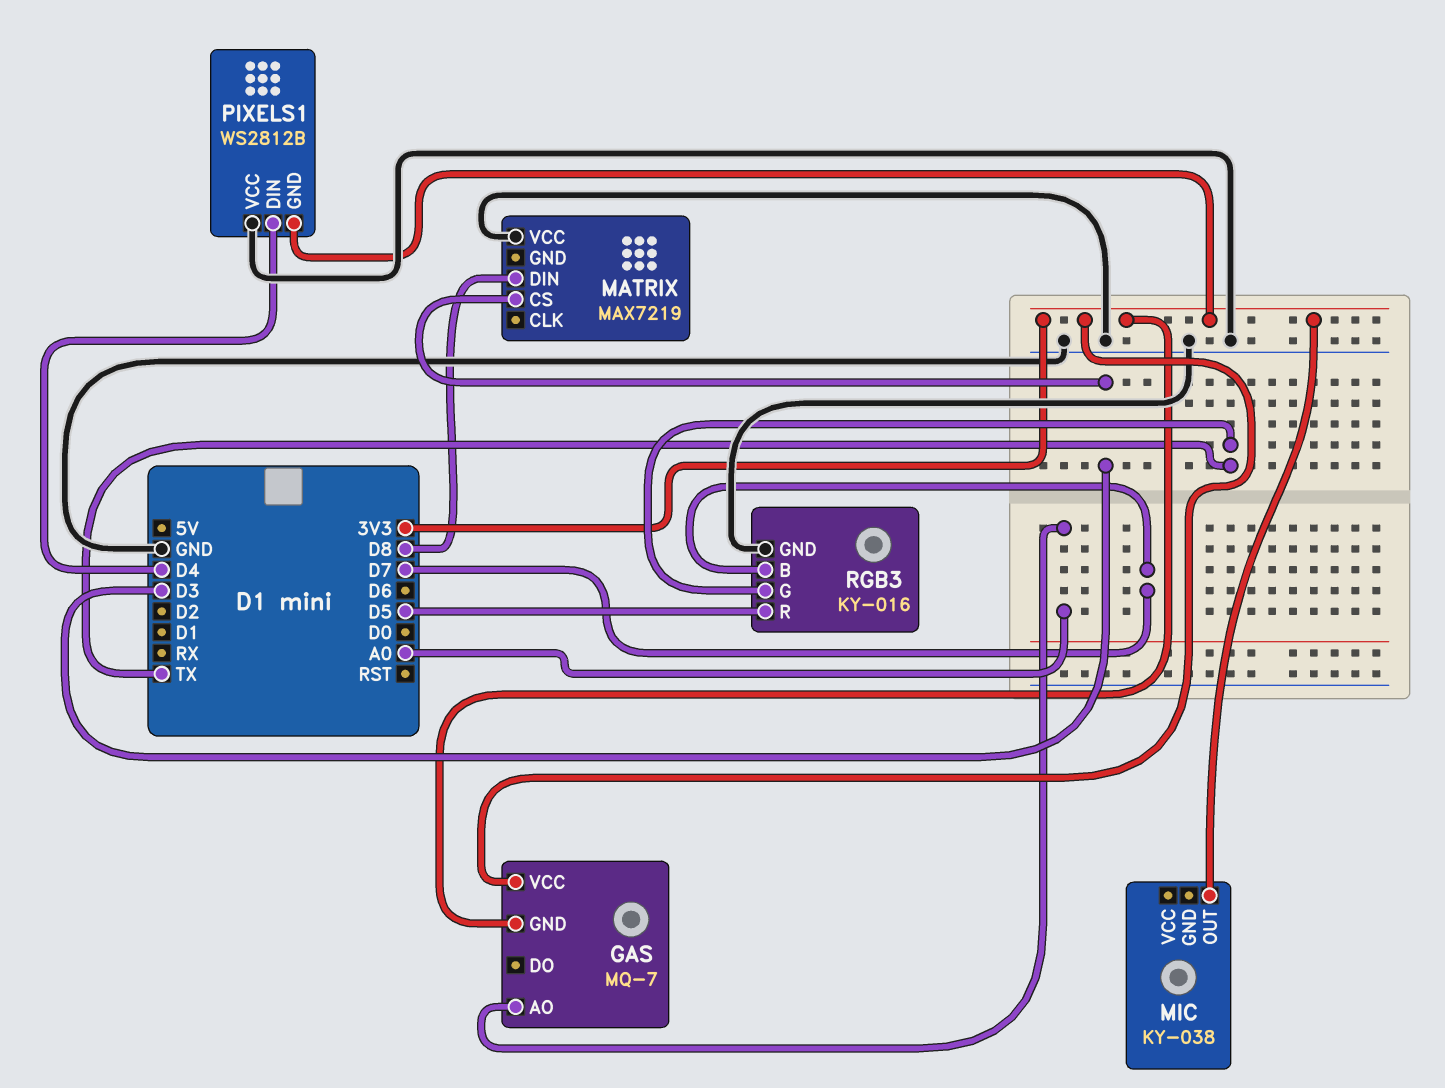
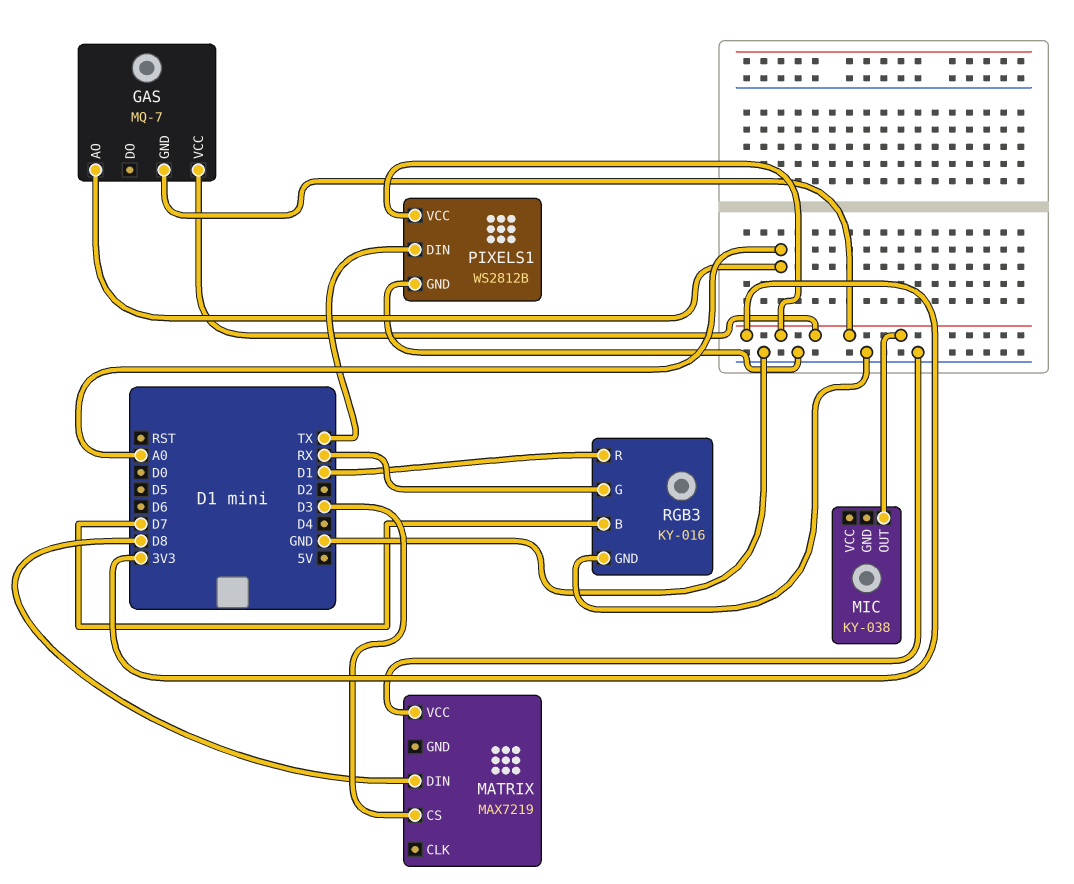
PIXELS1 pin DIN: D4 -> TX
PIXELS1 pin GND: 3V3 -> GND
PIXELS1 pin VCC: GND -> 3V3
RGB3 pin G: TX -> RX
RGB3 pin R: D5 -> D1

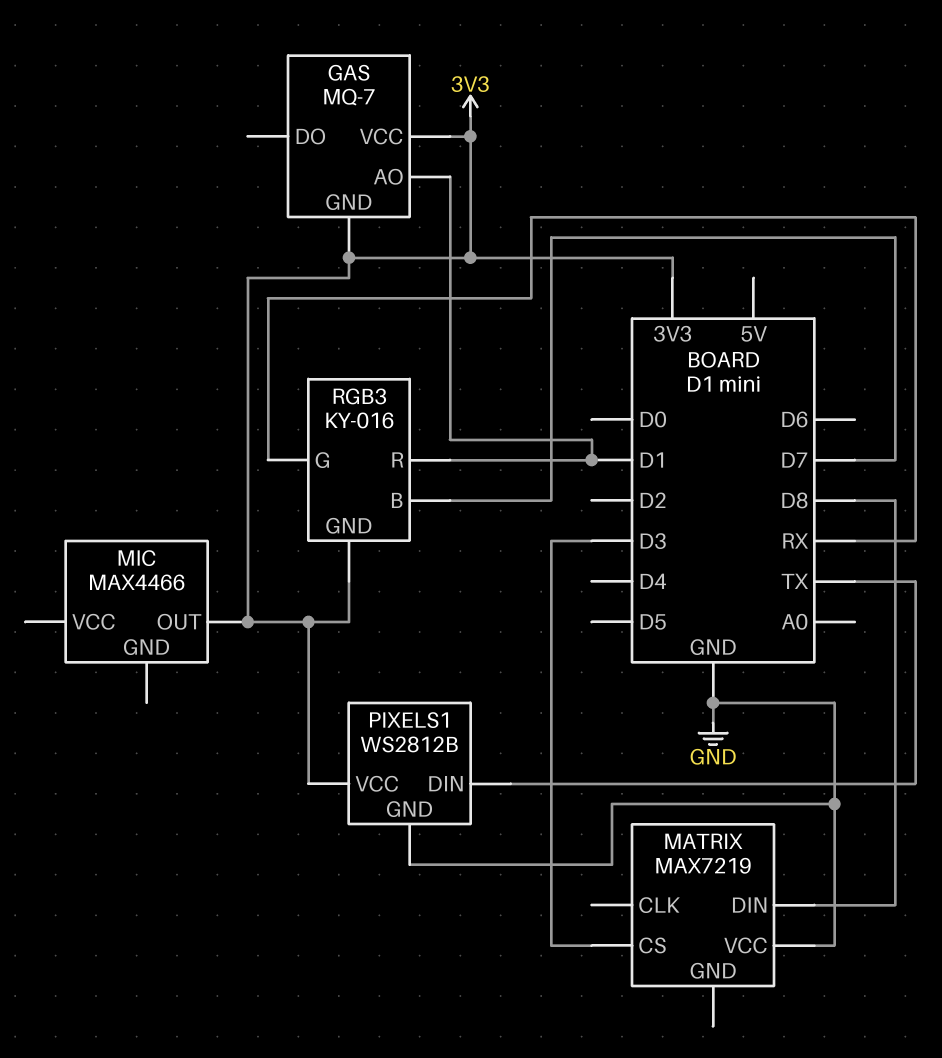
GAS pin AO: A0 -> D1
MIC: KY-038 -> MAX4466
RGB3 pin GND: GND -> 3V3

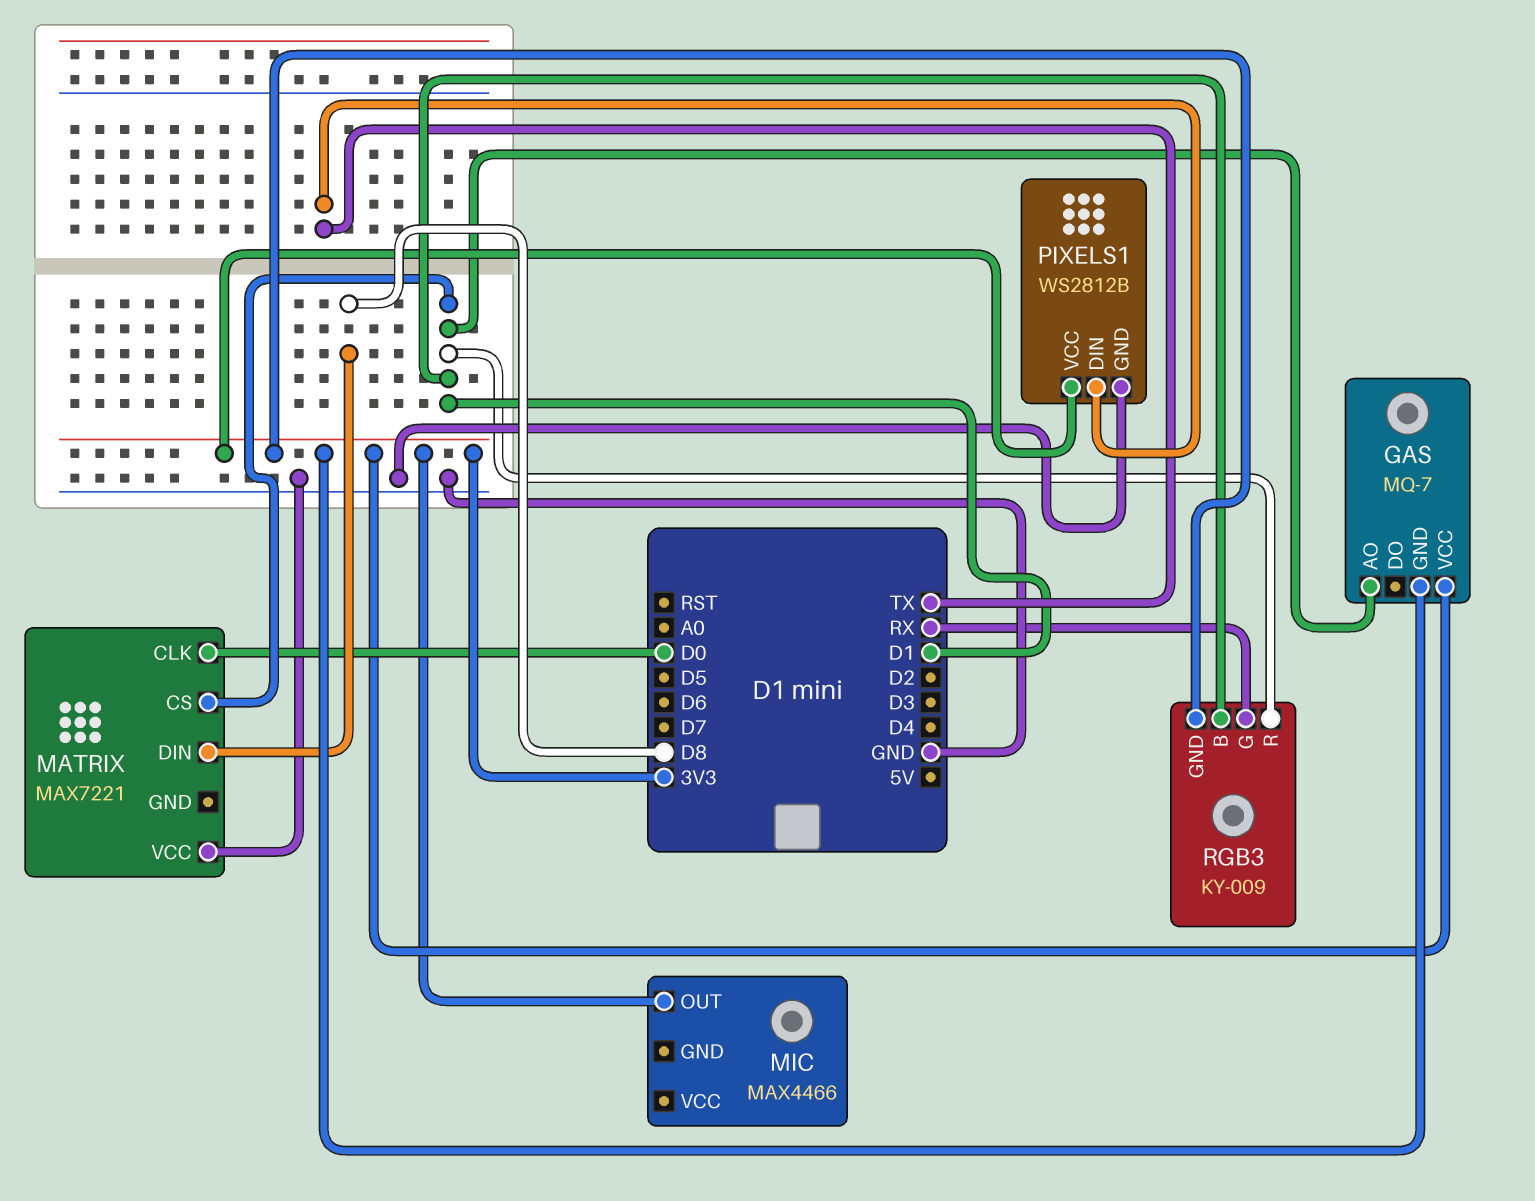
MATRIX: MAX7219 -> MAX7221
MATRIX pin CLK: none -> D0
MATRIX pin CS: D3 -> D1
RGB3: KY-016 -> KY-009
RGB3 pin B: D7 -> D1

